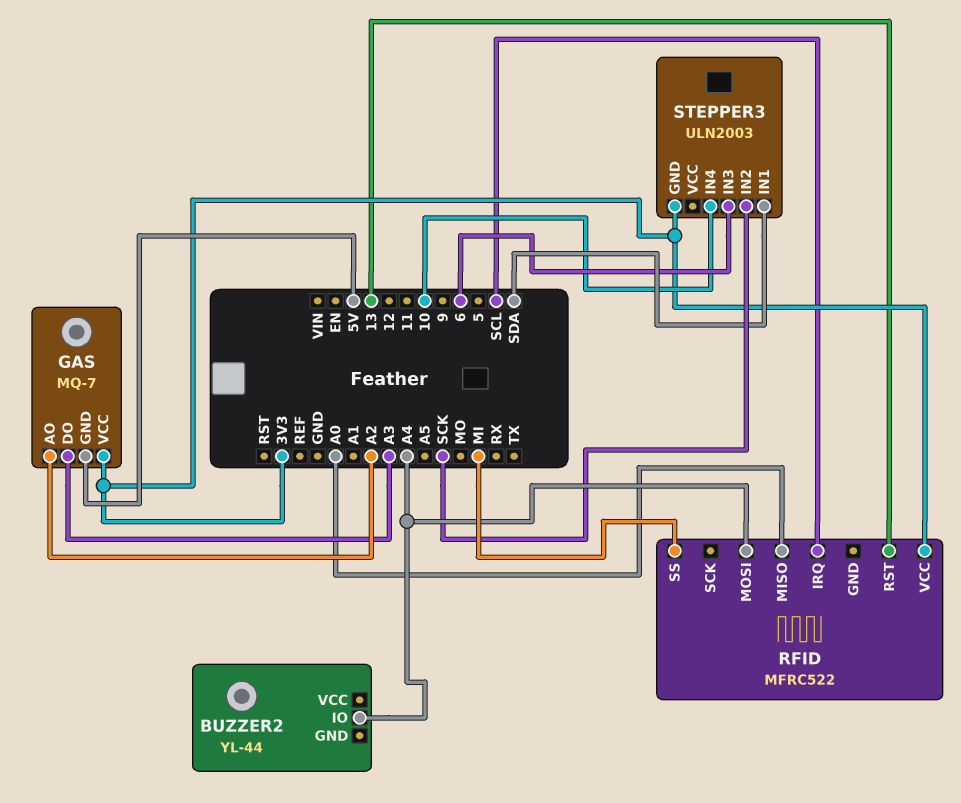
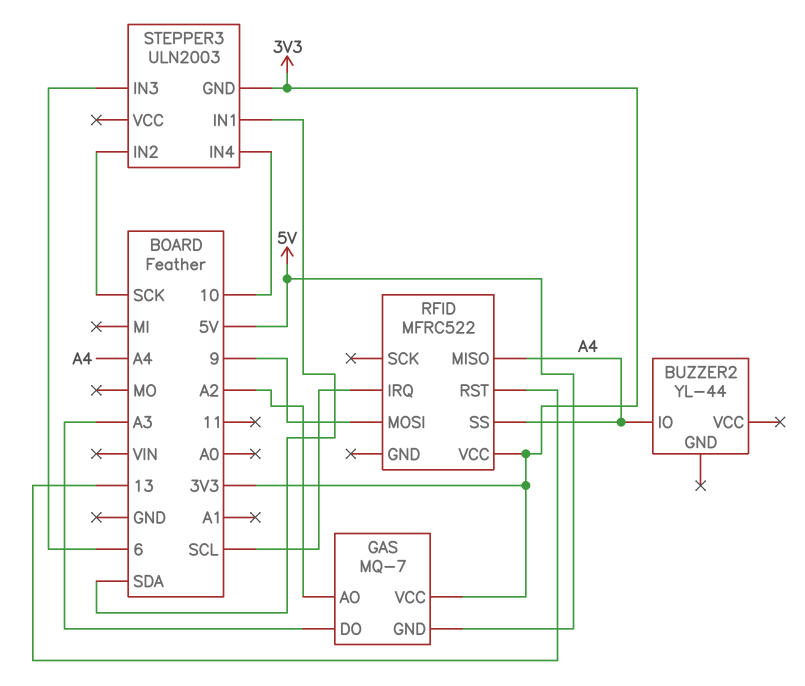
RFID pin MISO: A0 -> A4
RFID pin MOSI: A4 -> 9
RFID pin SS: MI -> A4

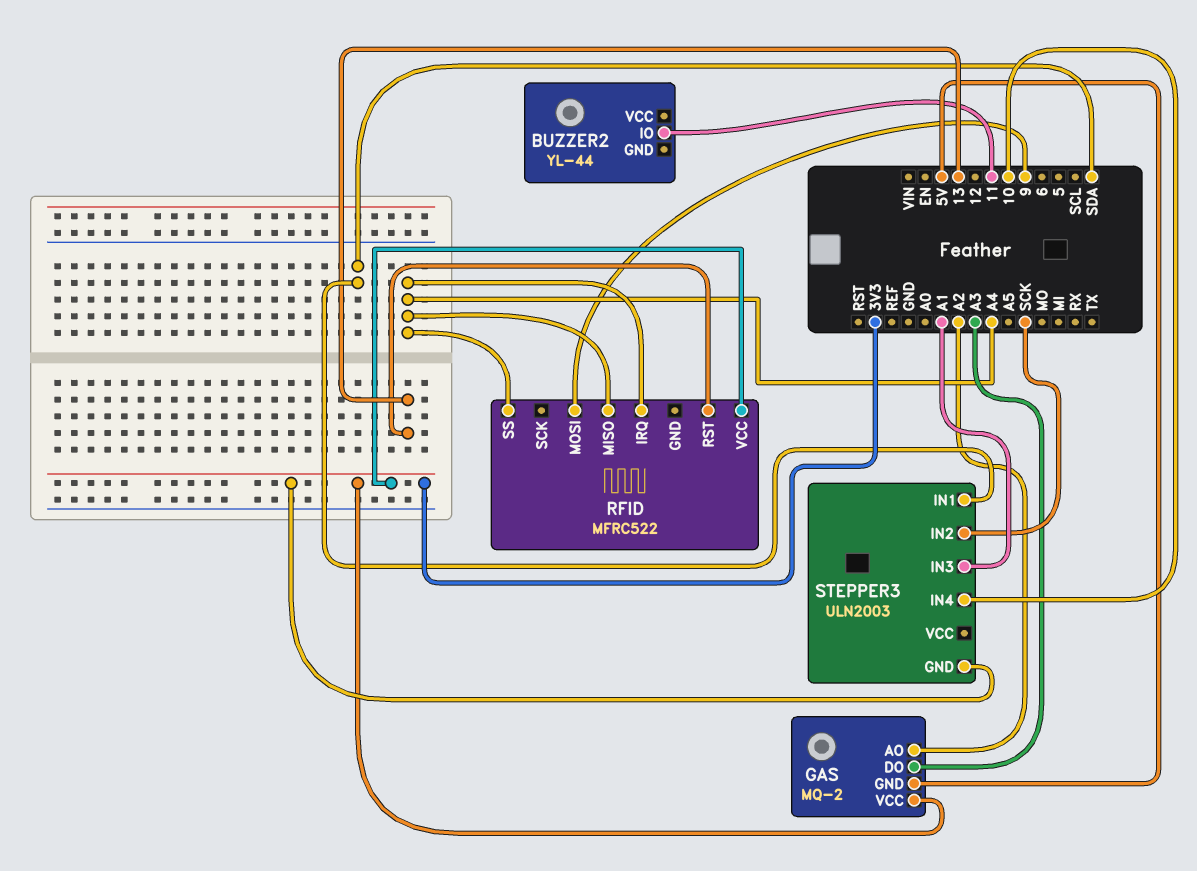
BUZZER2 pin IO: A4 -> 11
GAS: MQ-7 -> MQ-2
RFID pin IRQ: SCL -> A4
STEPPER3 pin IN3: 6 -> A1

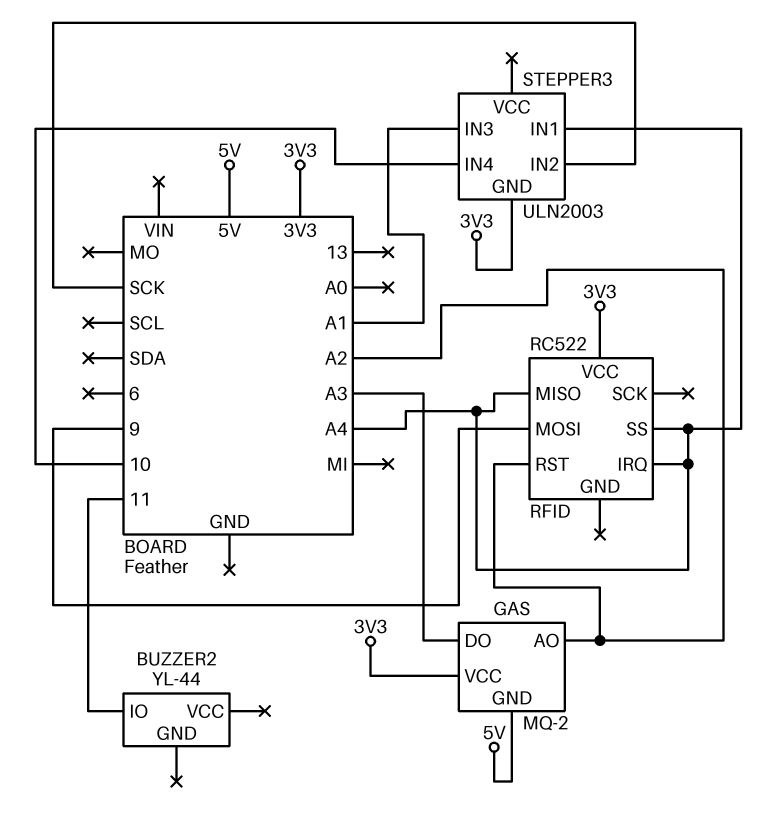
RFID: MFRC522 -> RC522
RFID pin RST: 13 -> A2
STEPPER3 pin IN1: SDA -> A4

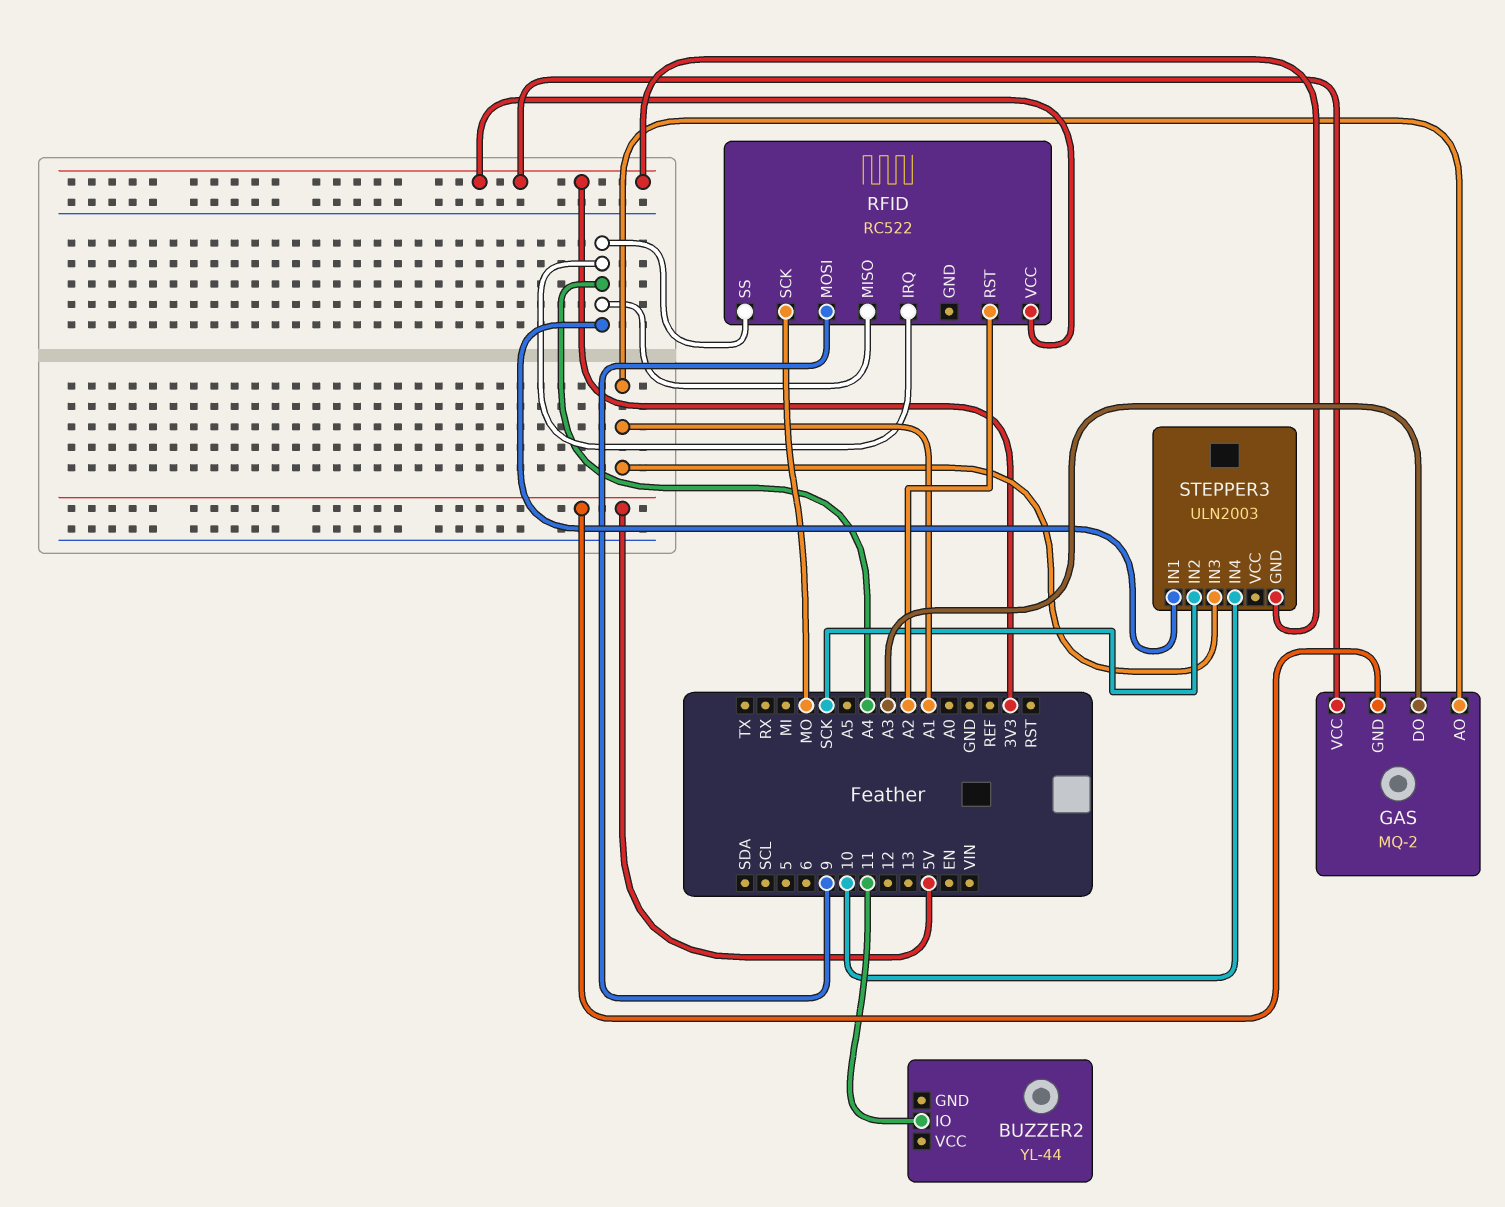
GAS pin AO: A2 -> A1
RFID pin SCK: none -> MO

